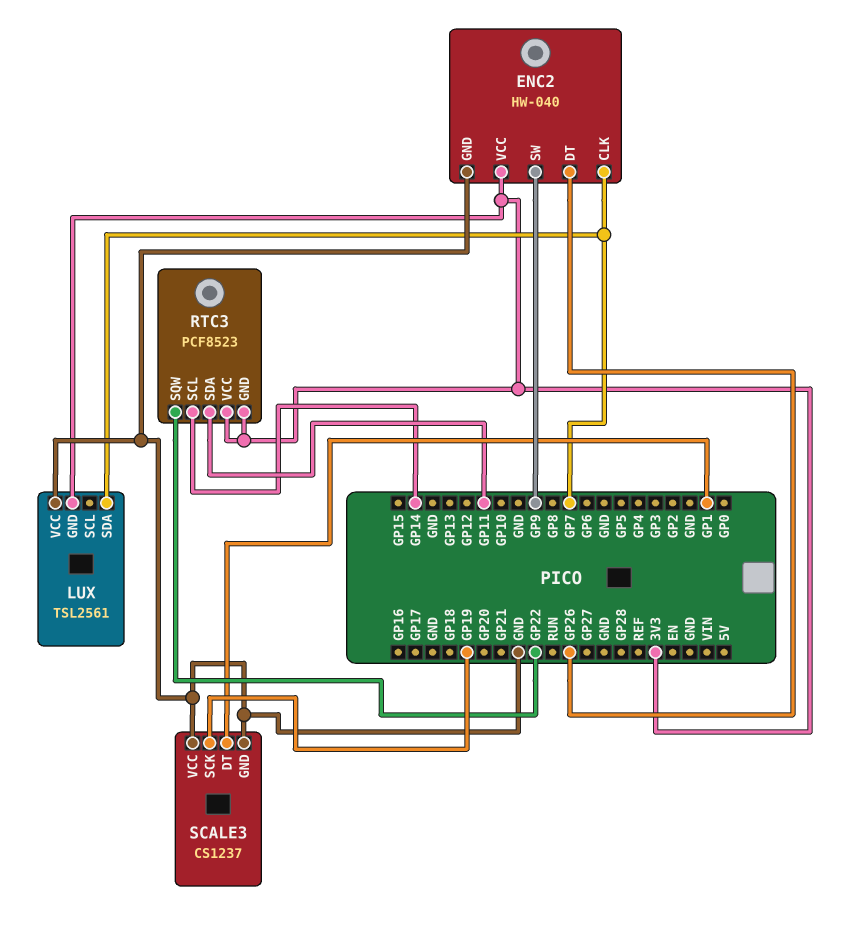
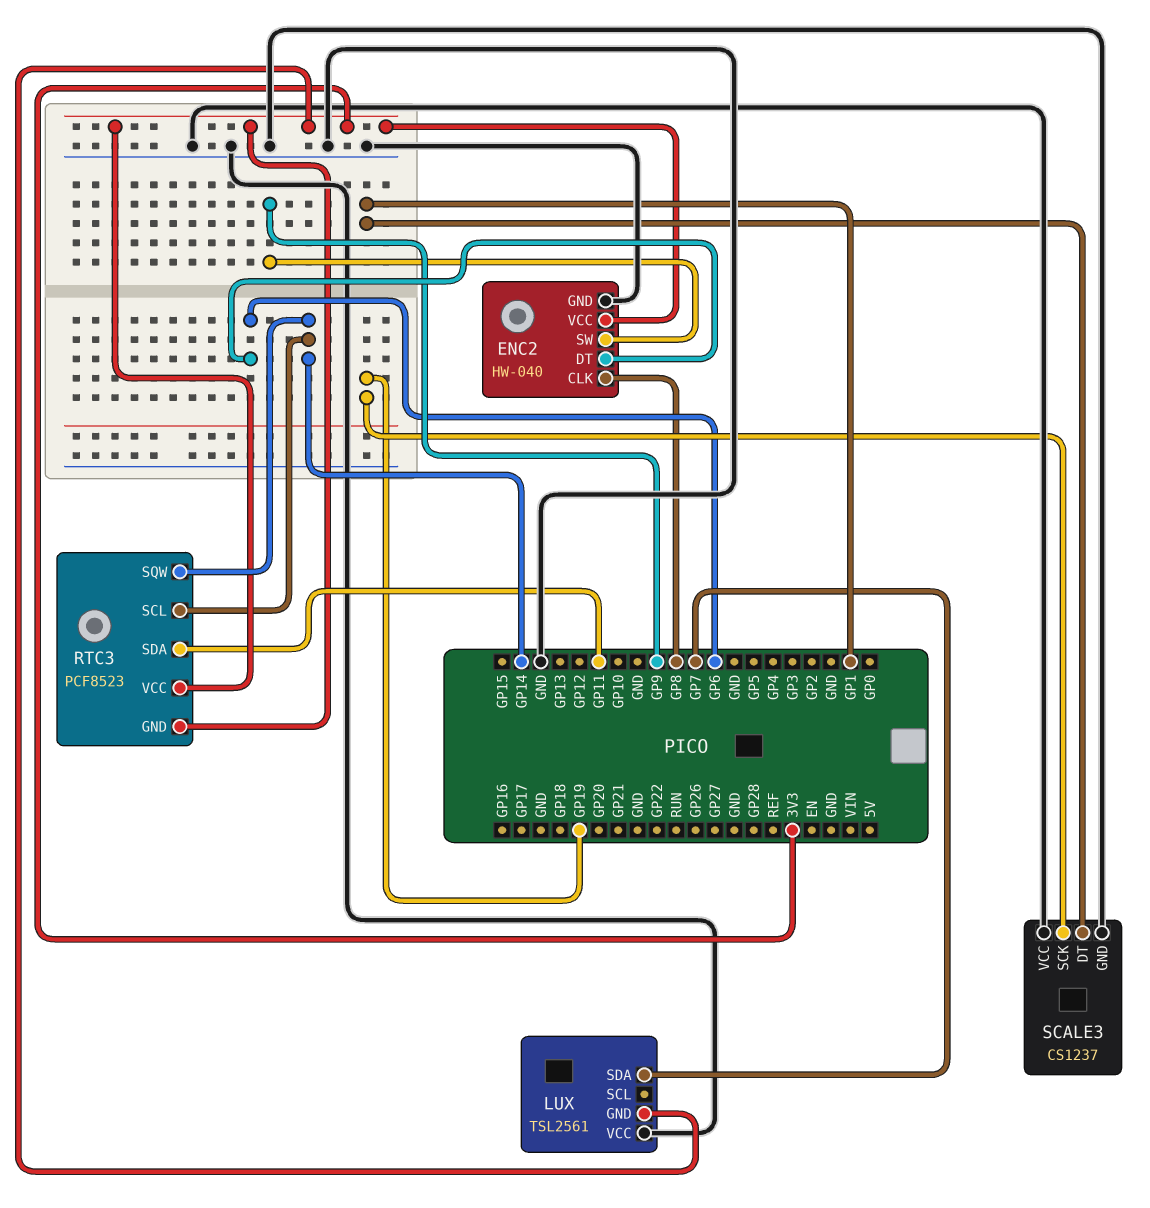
ENC2 pin CLK: GP7 -> GP8
ENC2 pin DT: GP26 -> GP6
RTC3 pin SQW: GP22 -> GP14

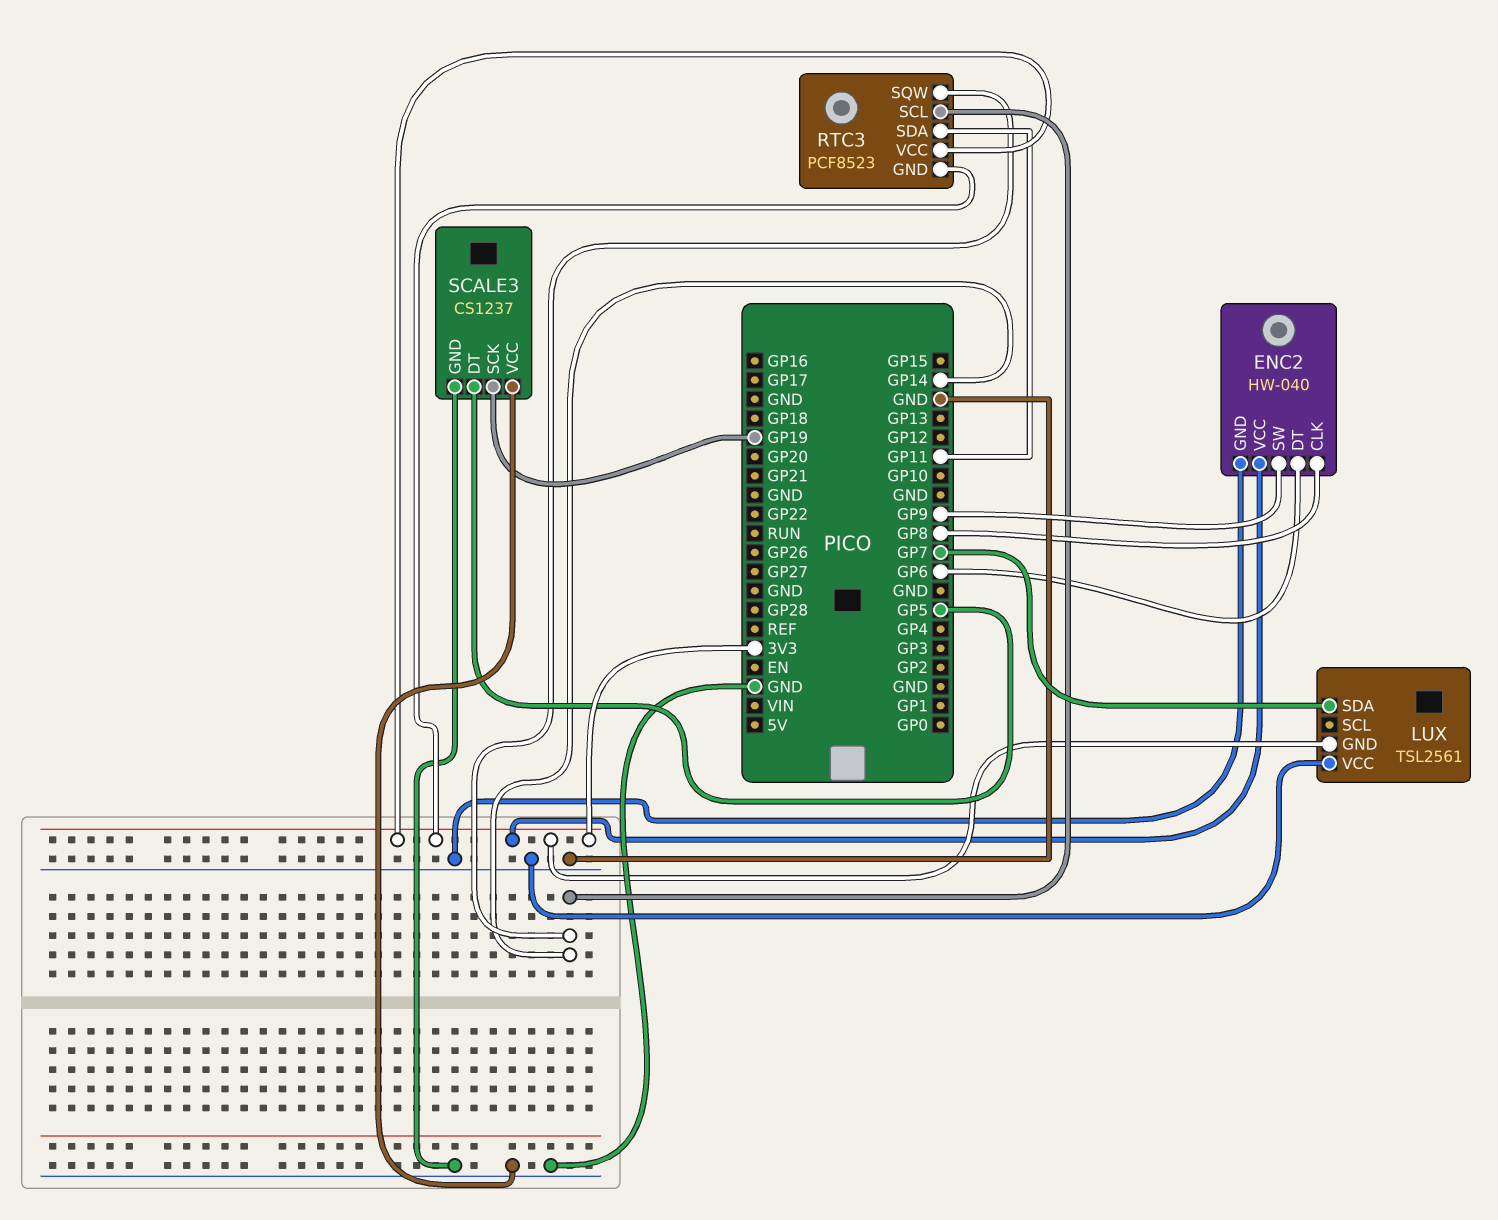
SCALE3 pin DT: GP1 -> GP5

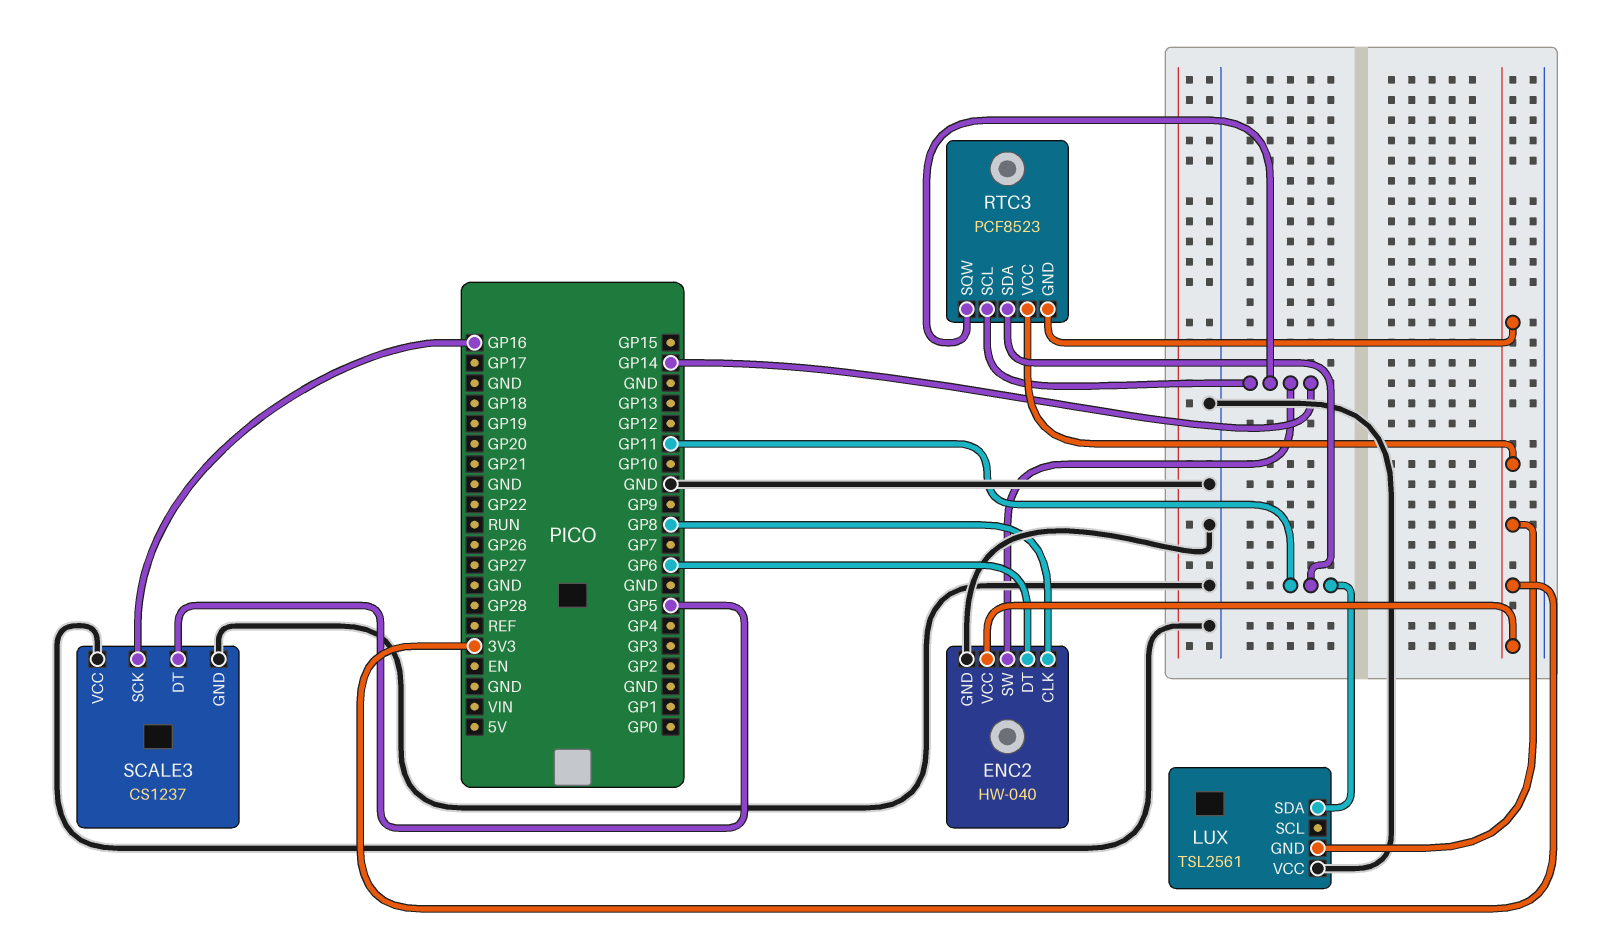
ENC2 pin SW: GP9 -> GP14
LUX pin SDA: GP7 -> GP11
SCALE3 pin SCK: GP19 -> GP16

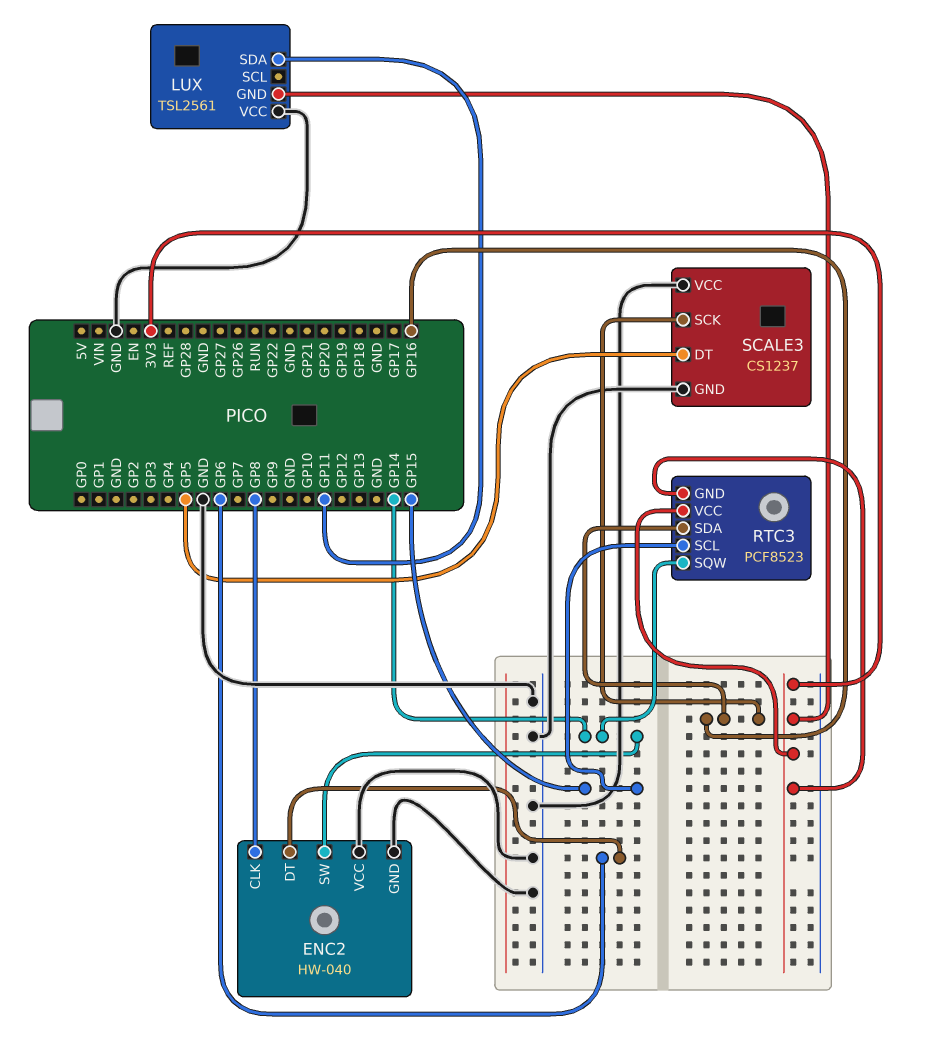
ENC2 pin VCC: 3V3 -> GND
RTC3 pin SCL: GP14 -> GP15
RTC3 pin SDA: GP11 -> GP16

